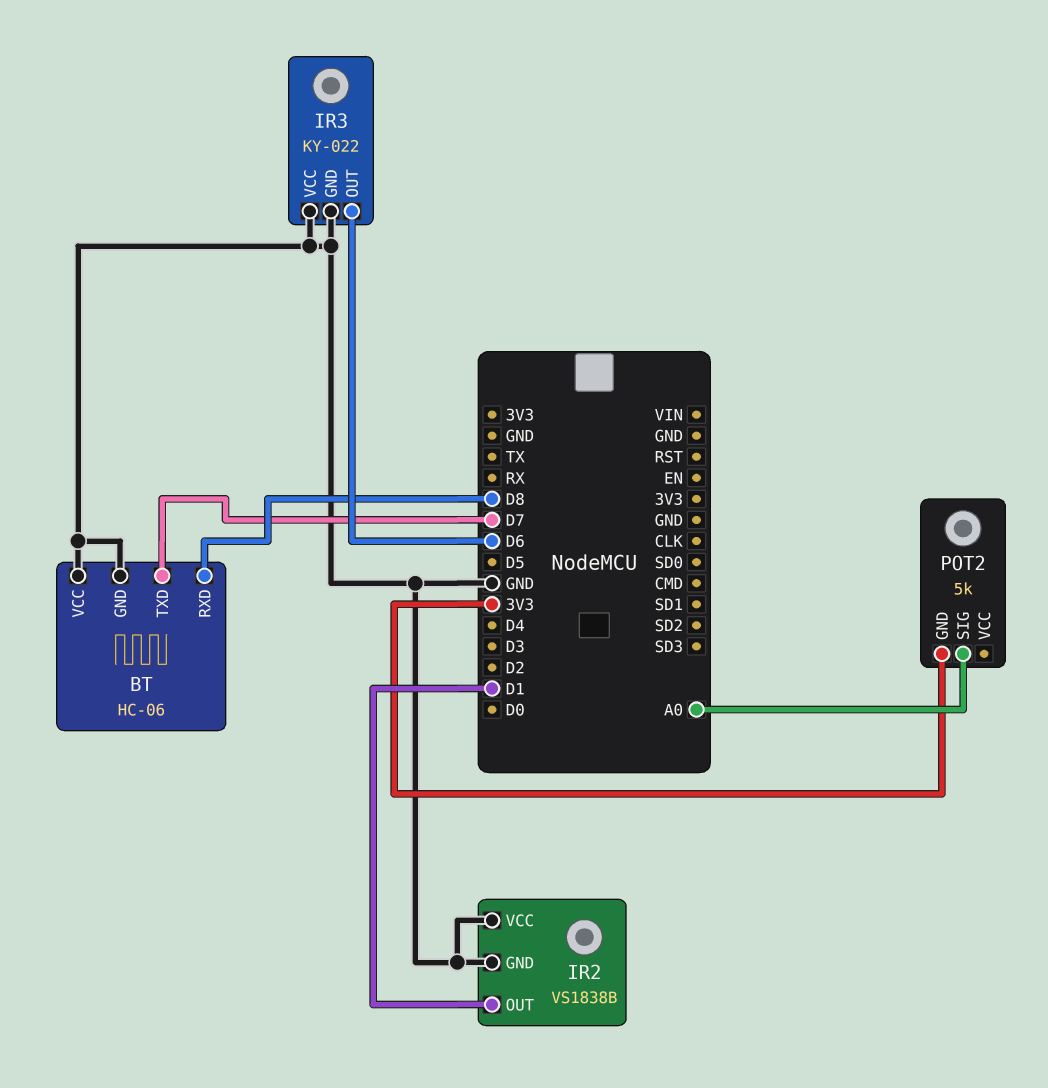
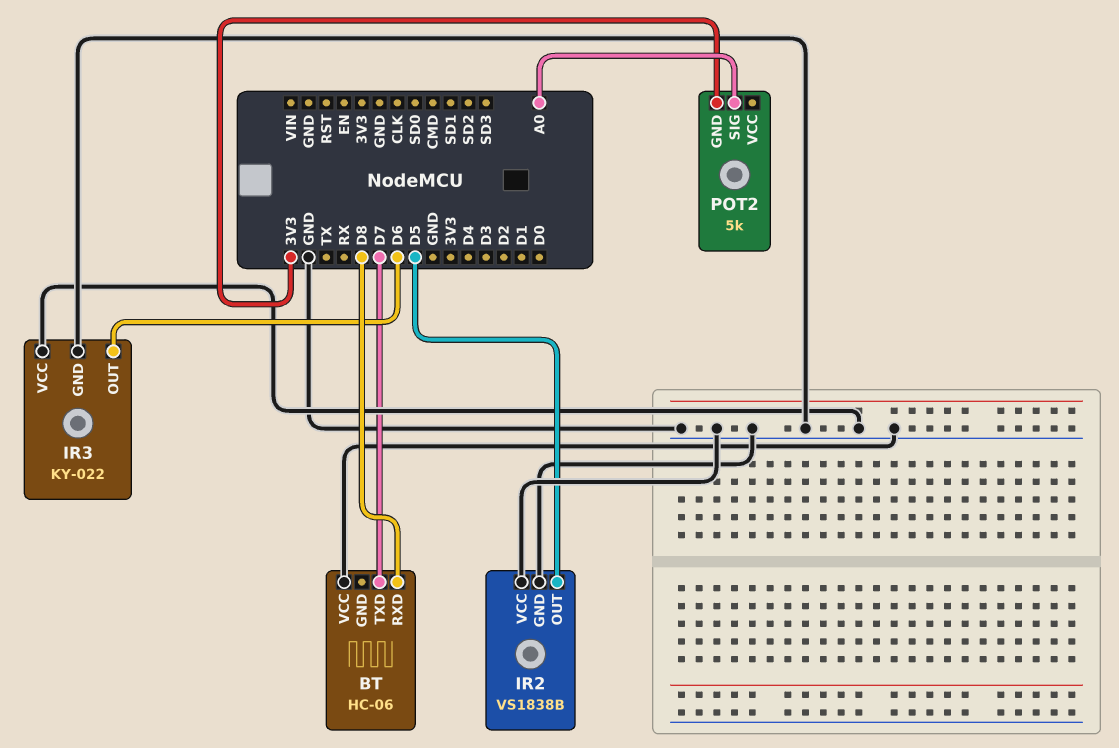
BT pin GND: GND -> none
IR2 pin OUT: D1 -> D5

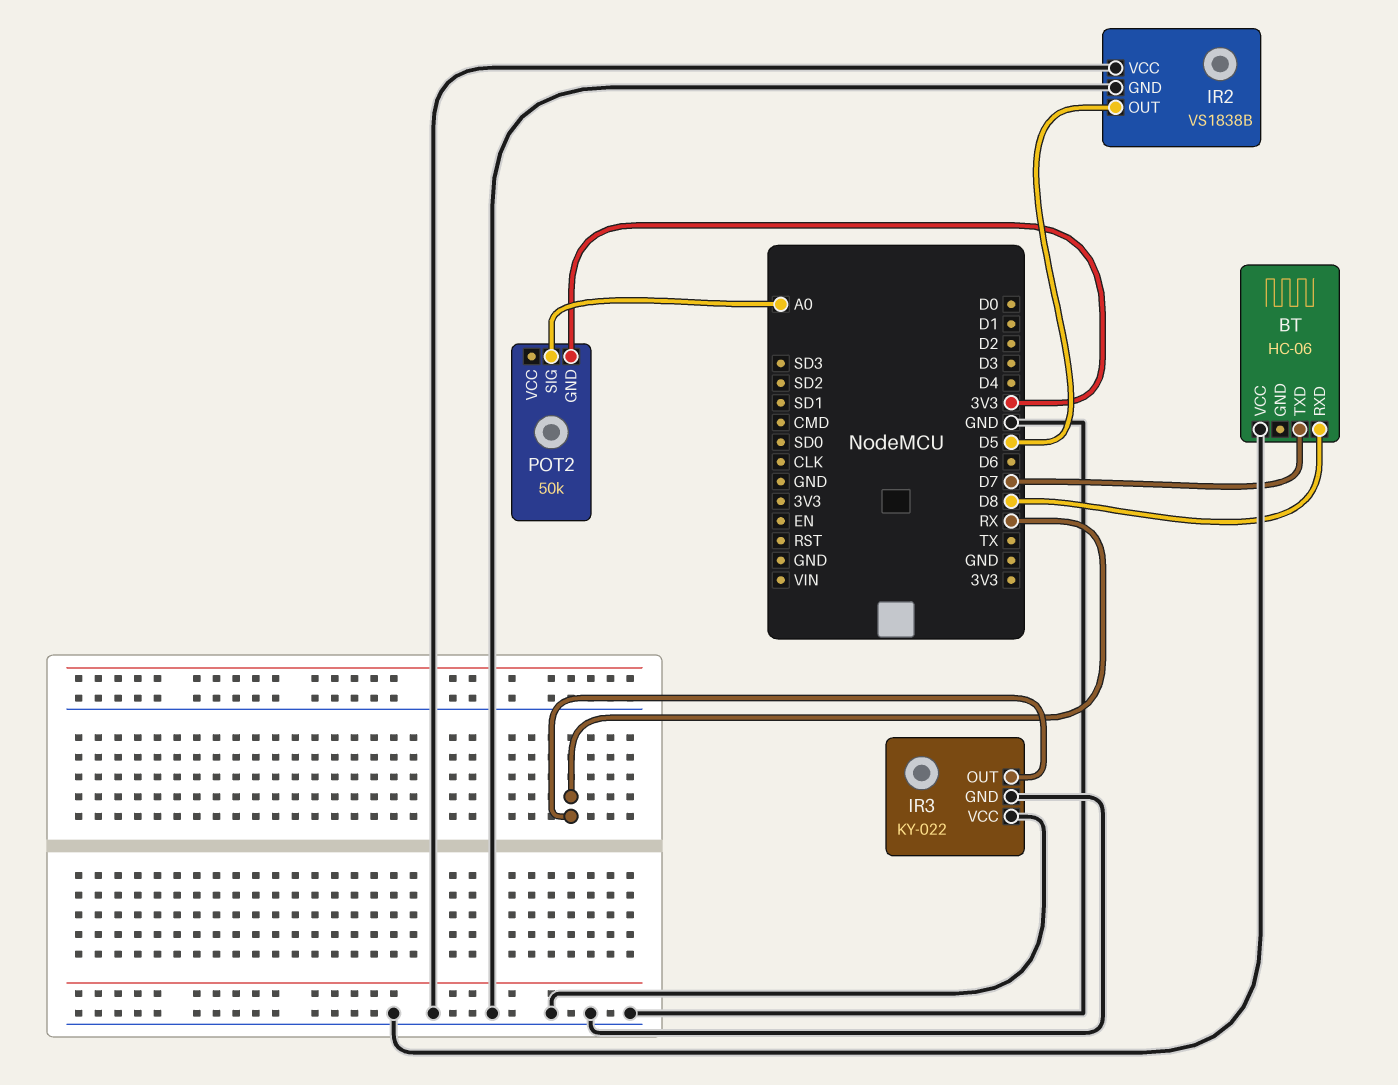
IR3 pin OUT: D6 -> RX
POT2: 5k -> 50k

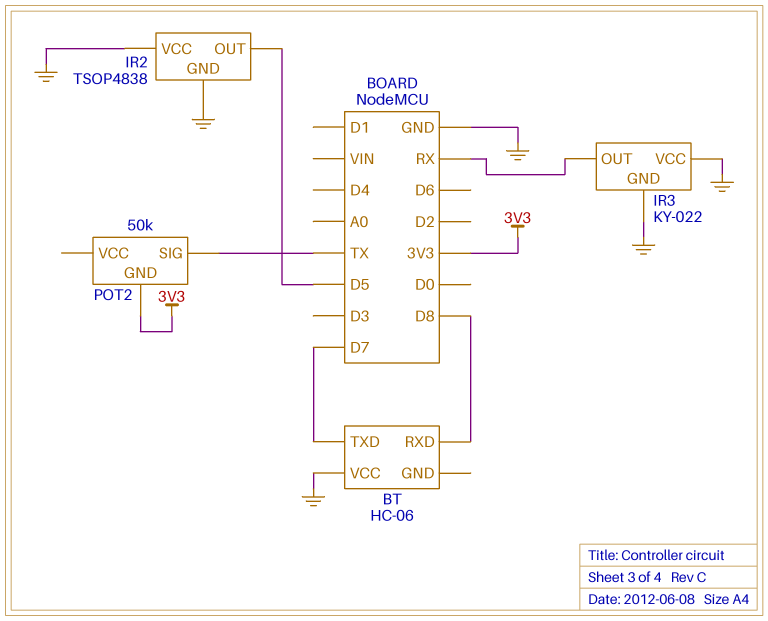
IR2: VS1838B -> TSOP4838
POT2 pin SIG: A0 -> TX

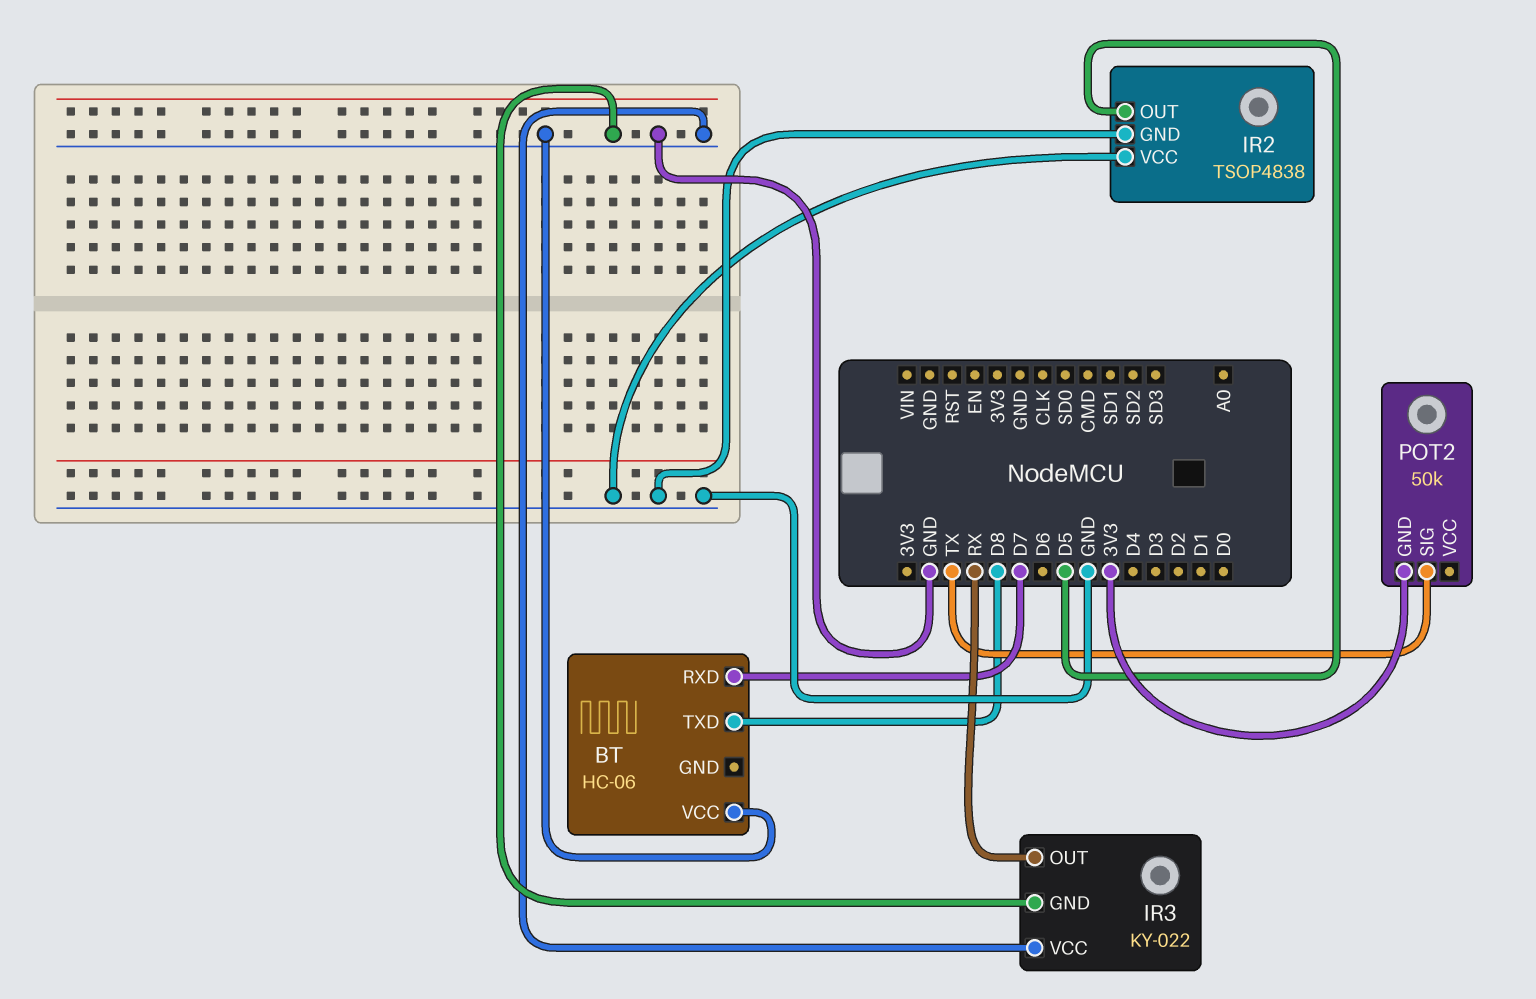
BT pin RXD: D8 -> D7
BT pin TXD: D7 -> D8

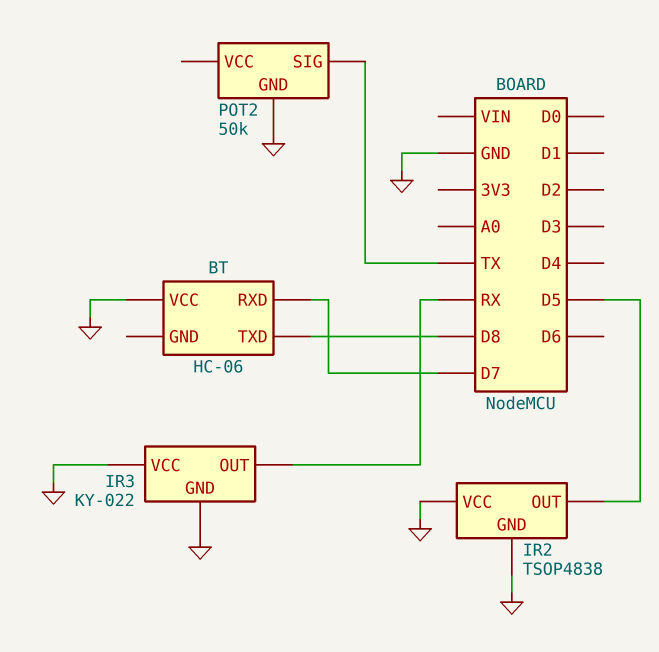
POT2 pin GND: 3V3 -> GND

